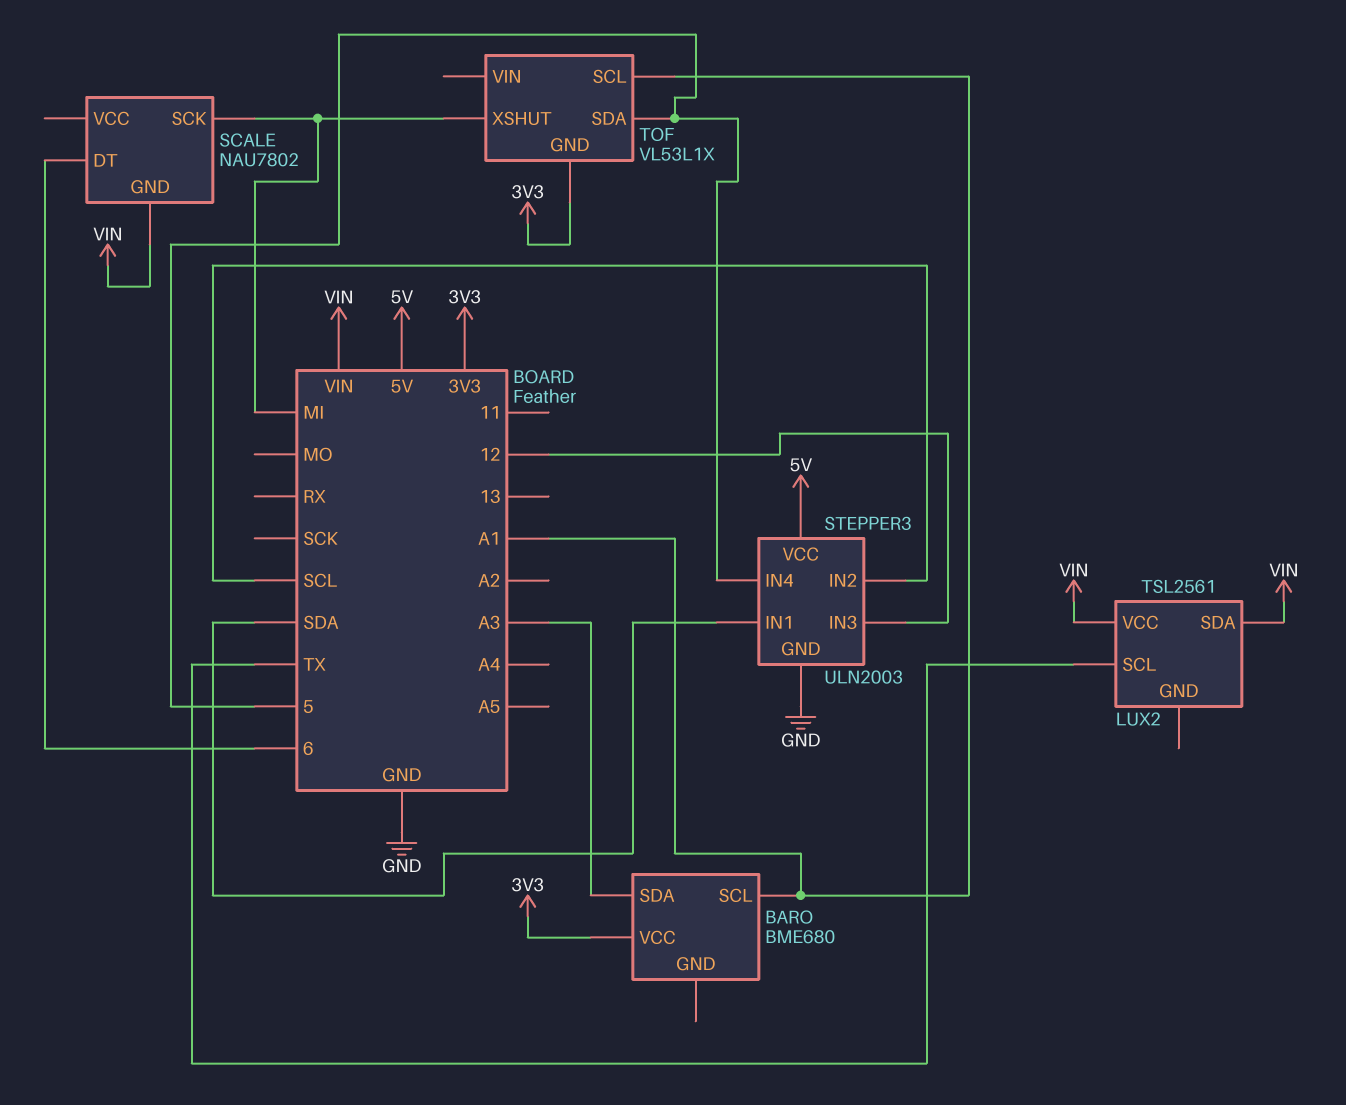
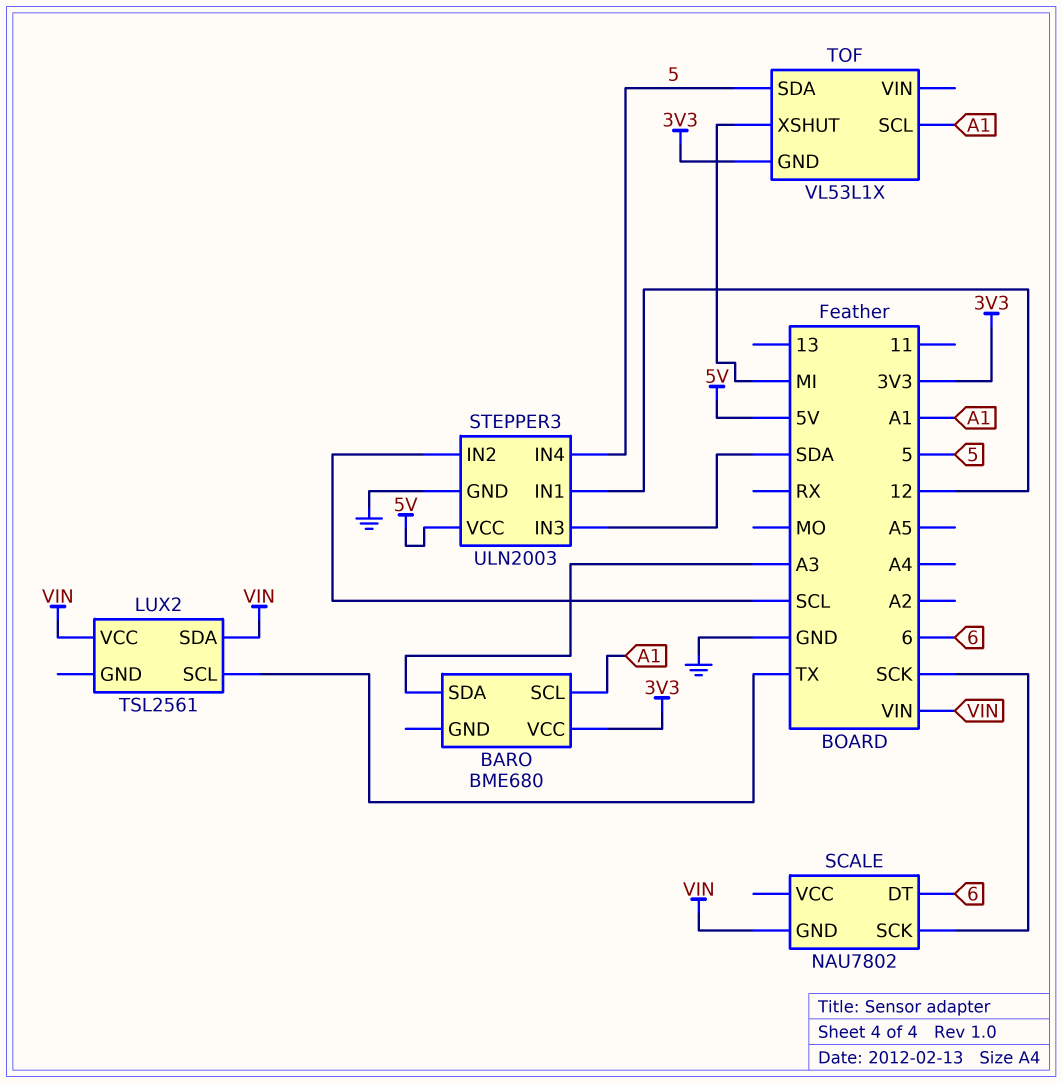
SCALE pin SCK: MI -> SCK
STEPPER3 pin IN1: SDA -> 12
STEPPER3 pin IN3: 12 -> SDA

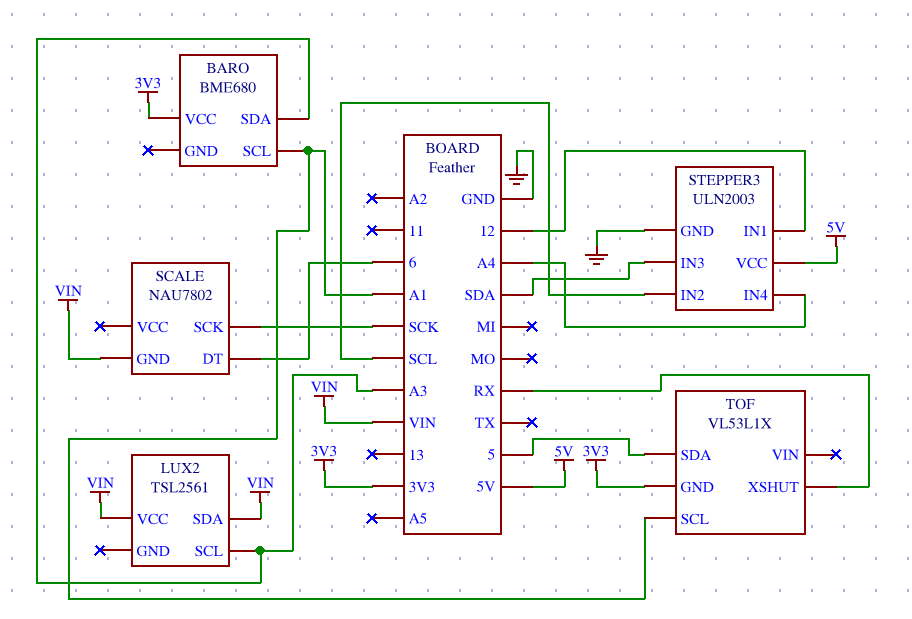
LUX2 pin SCL: TX -> A3
STEPPER3 pin IN4: 5 -> A4
TOF pin XSHUT: MI -> RX

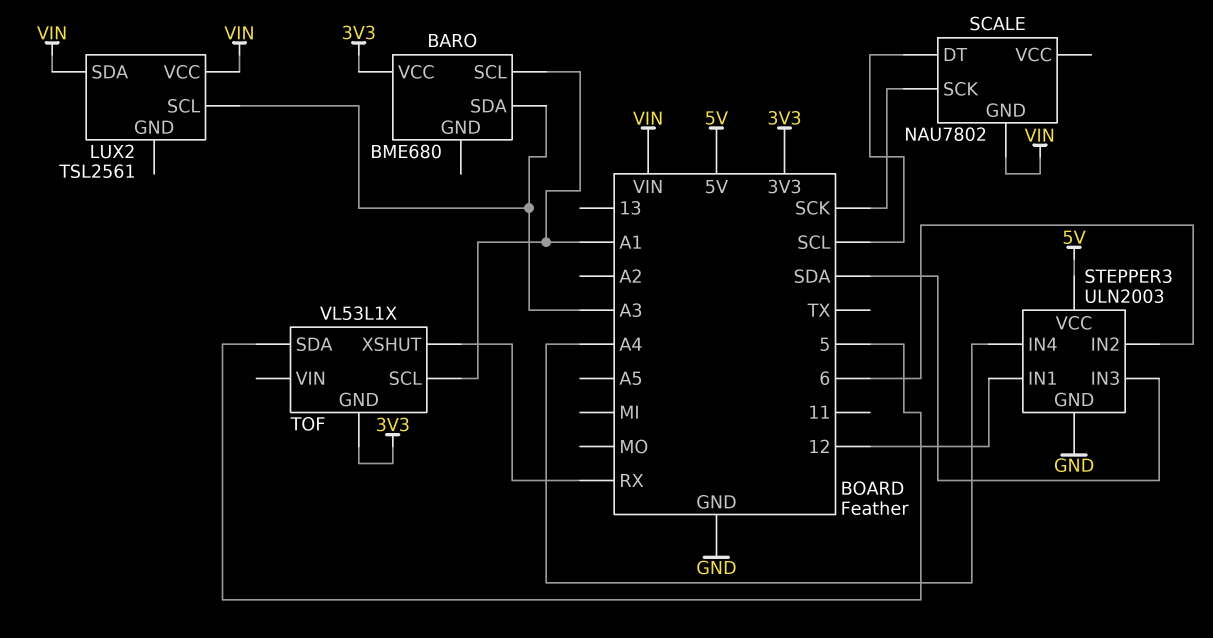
SCALE pin DT: 6 -> SCL
STEPPER3 pin IN2: SCL -> 6

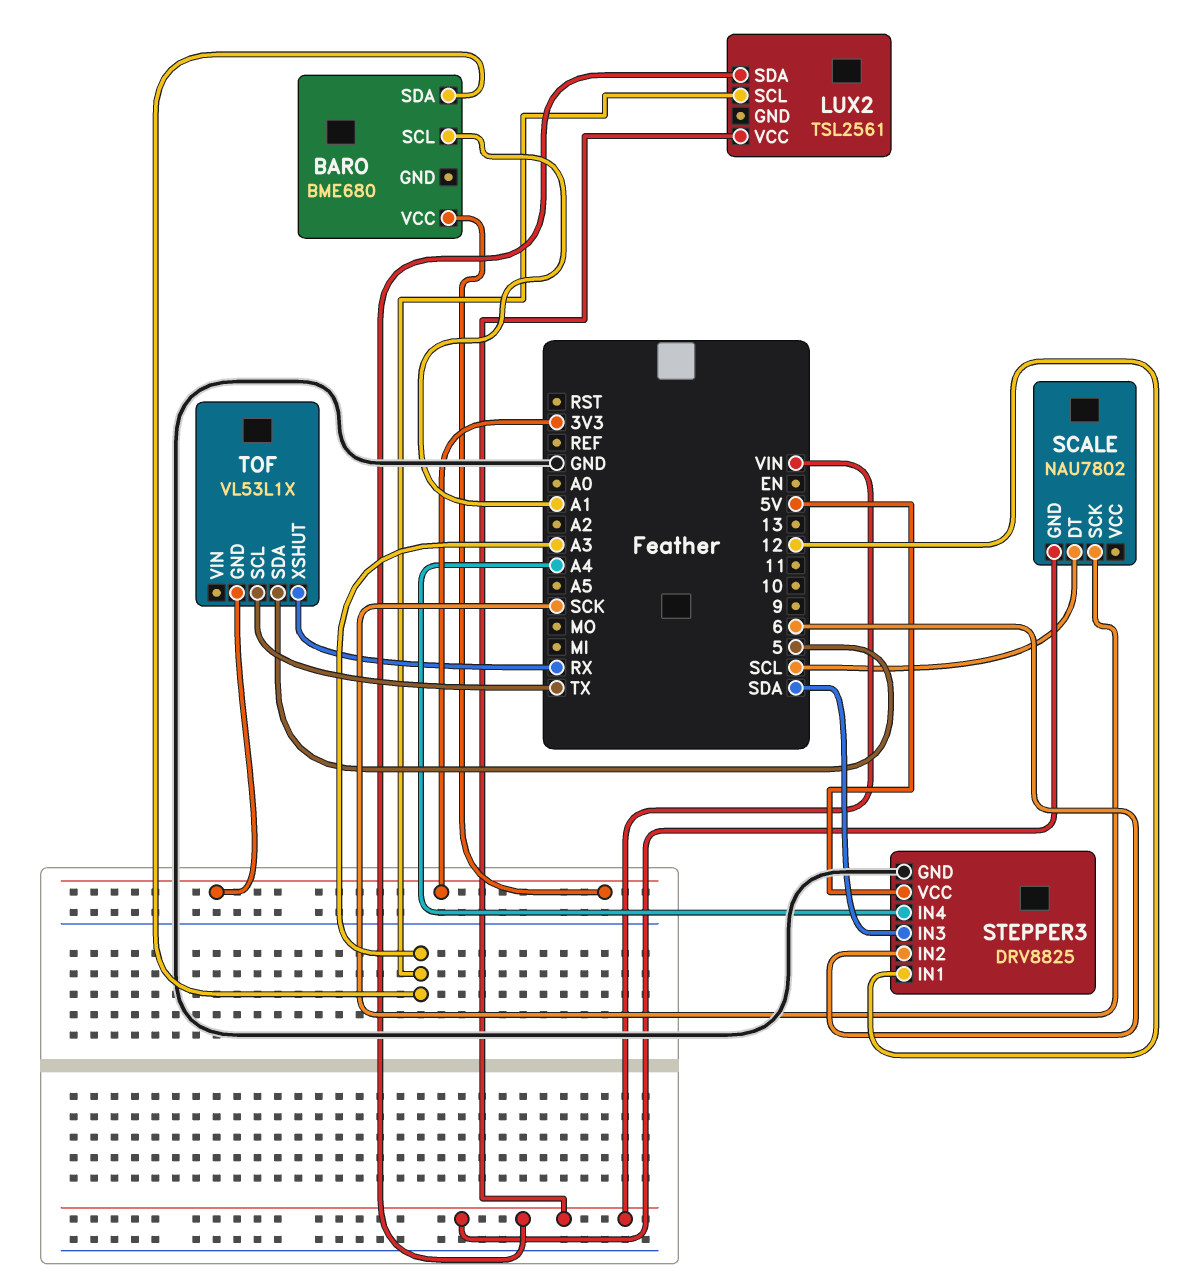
STEPPER3: ULN2003 -> DRV8825
TOF pin SCL: A1 -> TX

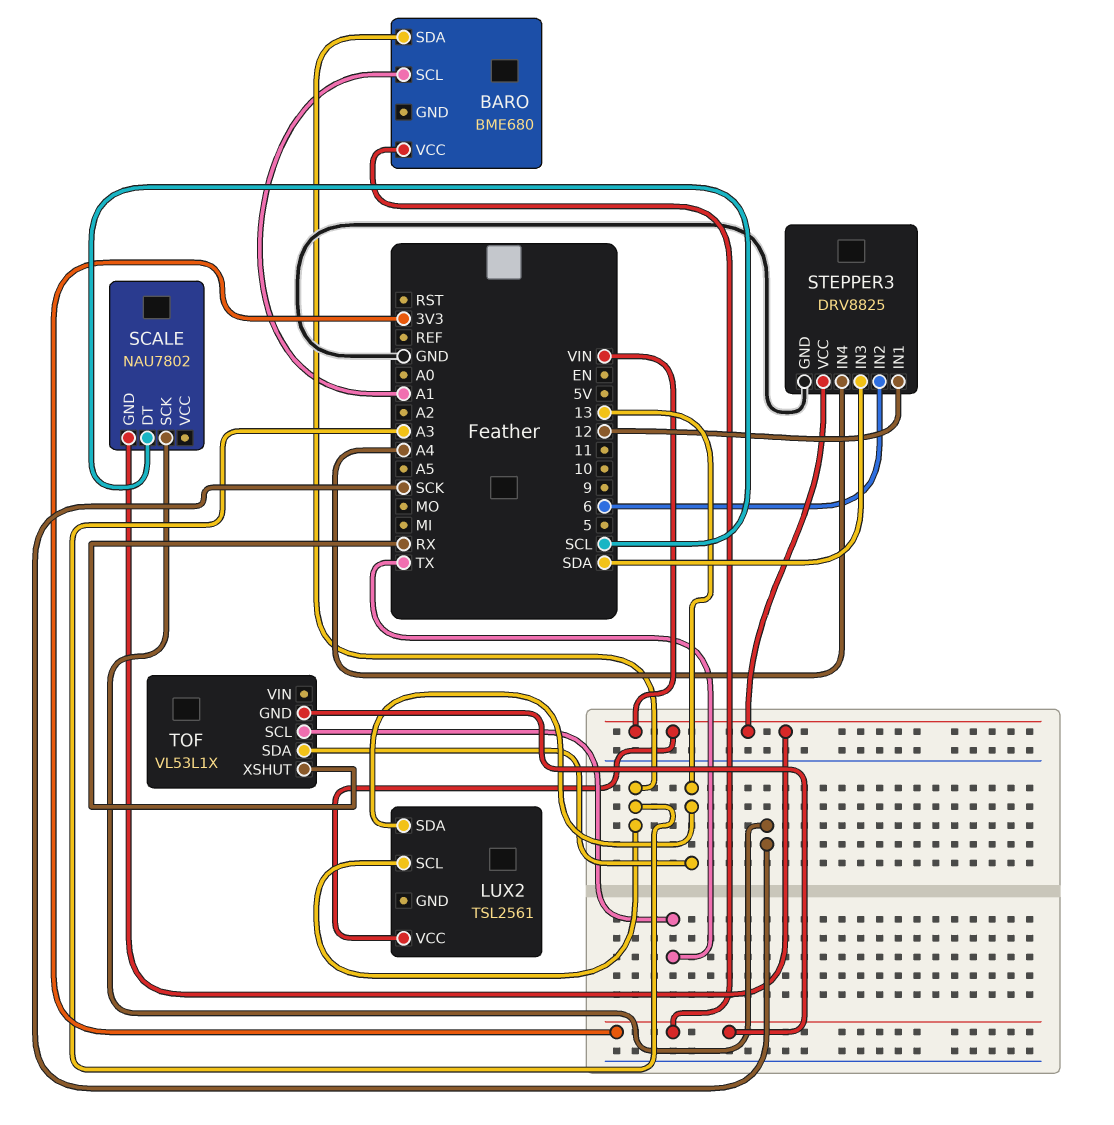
LUX2 pin SDA: VIN -> 13
STEPPER3 pin VCC: 5V -> VIN
TOF pin SDA: 5 -> 13

